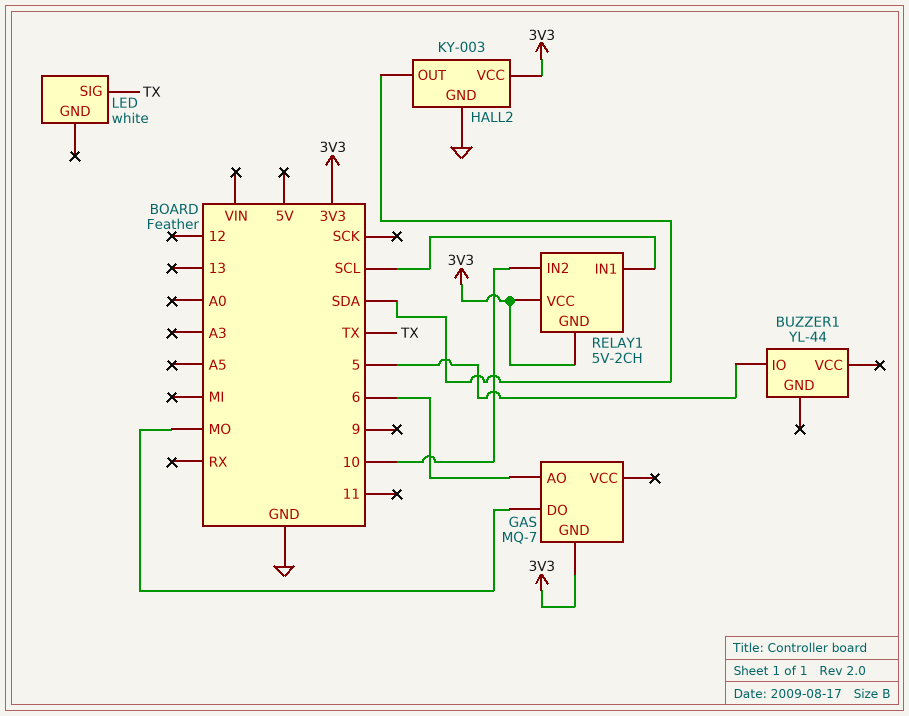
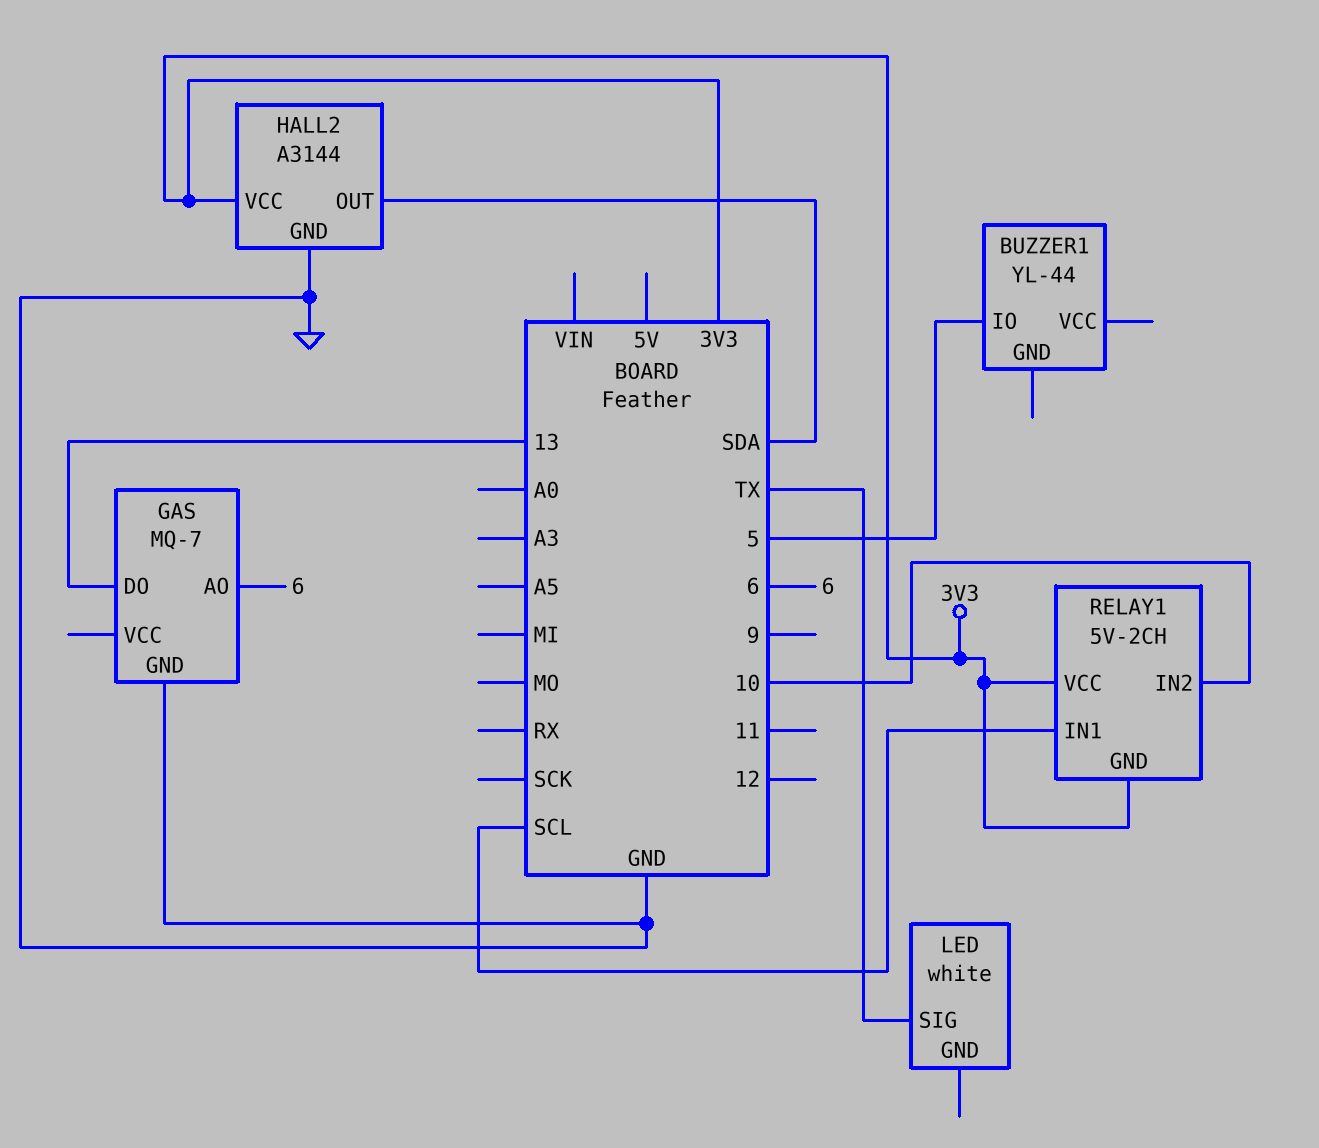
GAS pin DO: MO -> 13
GAS pin GND: 3V3 -> GND
HALL2: KY-003 -> A3144

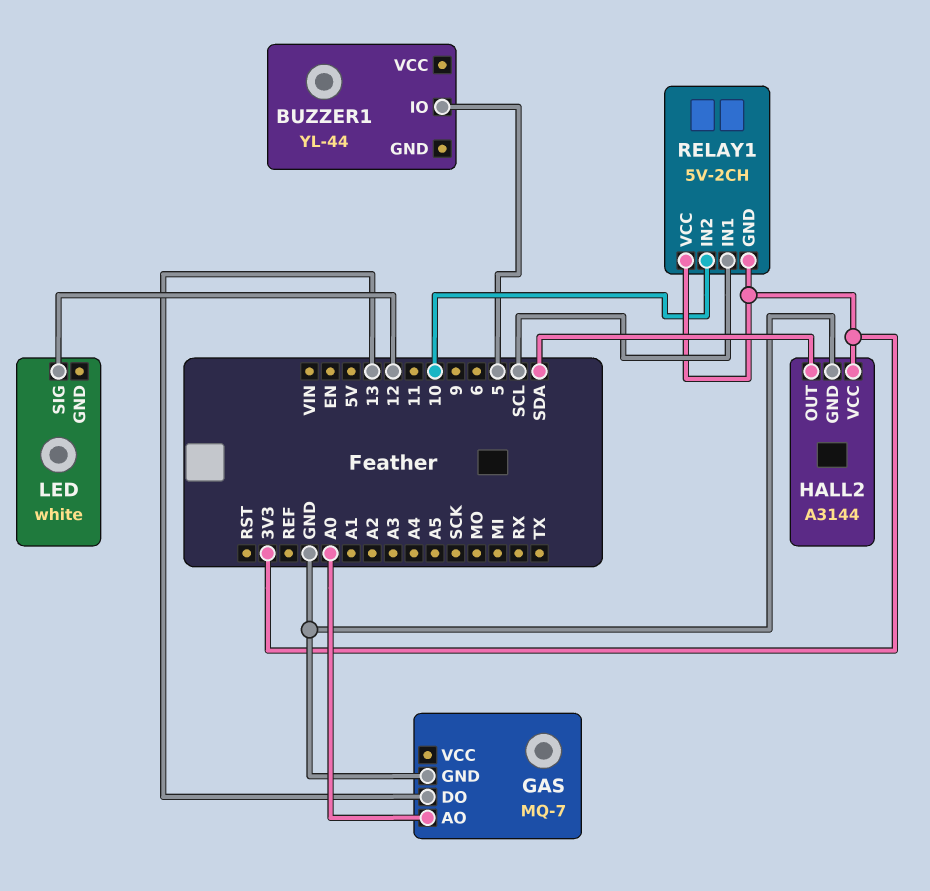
GAS pin AO: 6 -> A0
LED pin SIG: TX -> 12

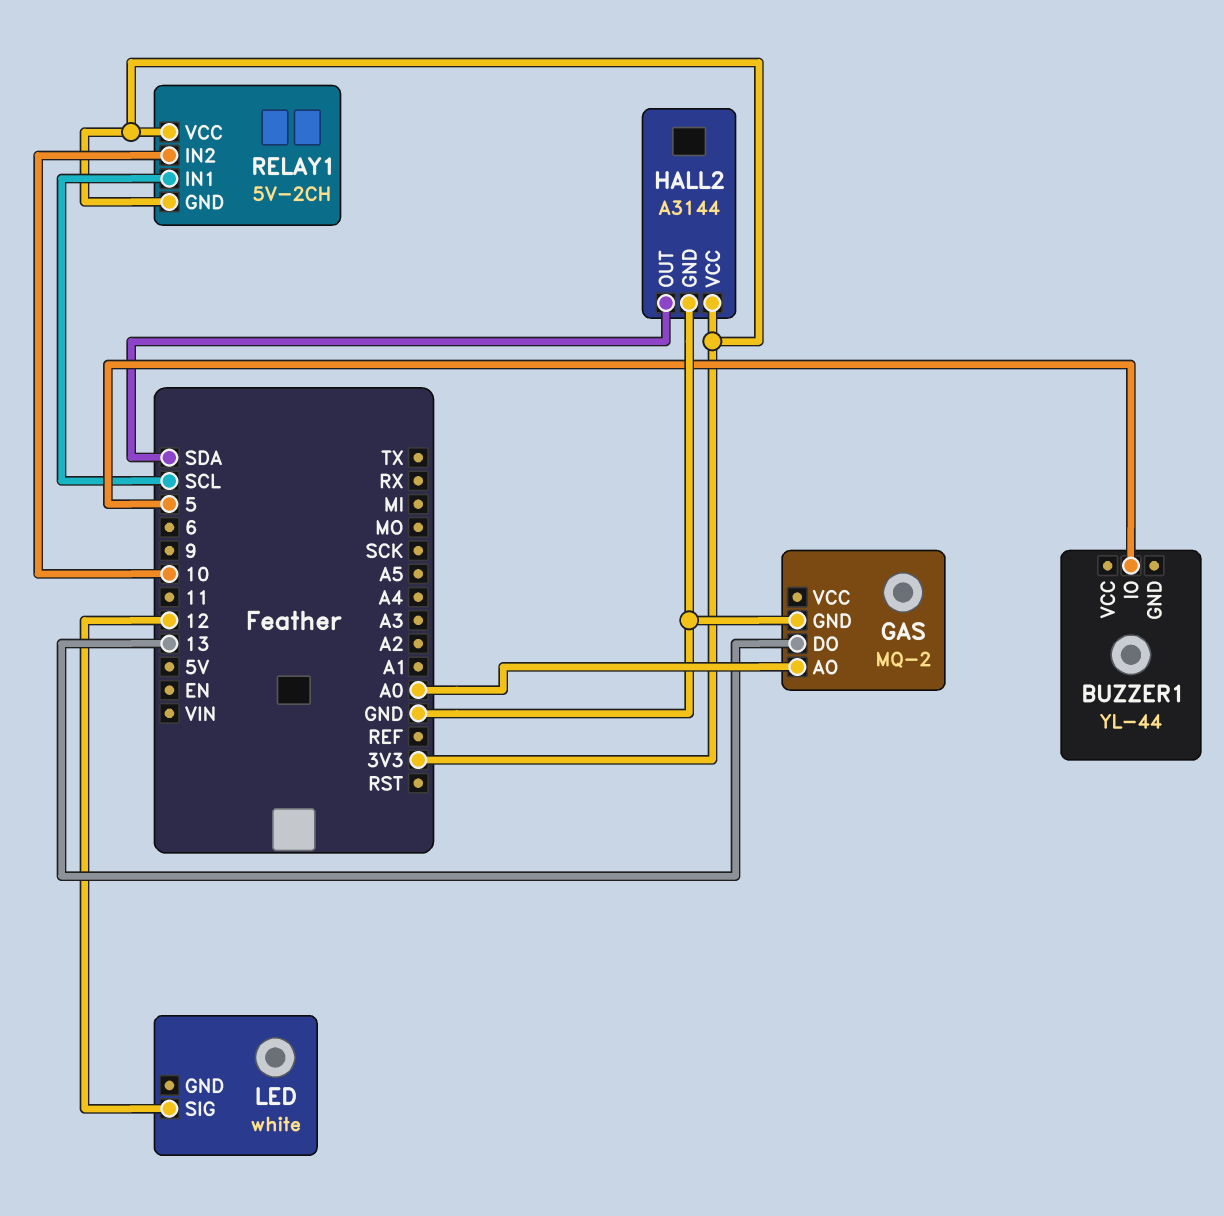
GAS: MQ-7 -> MQ-2

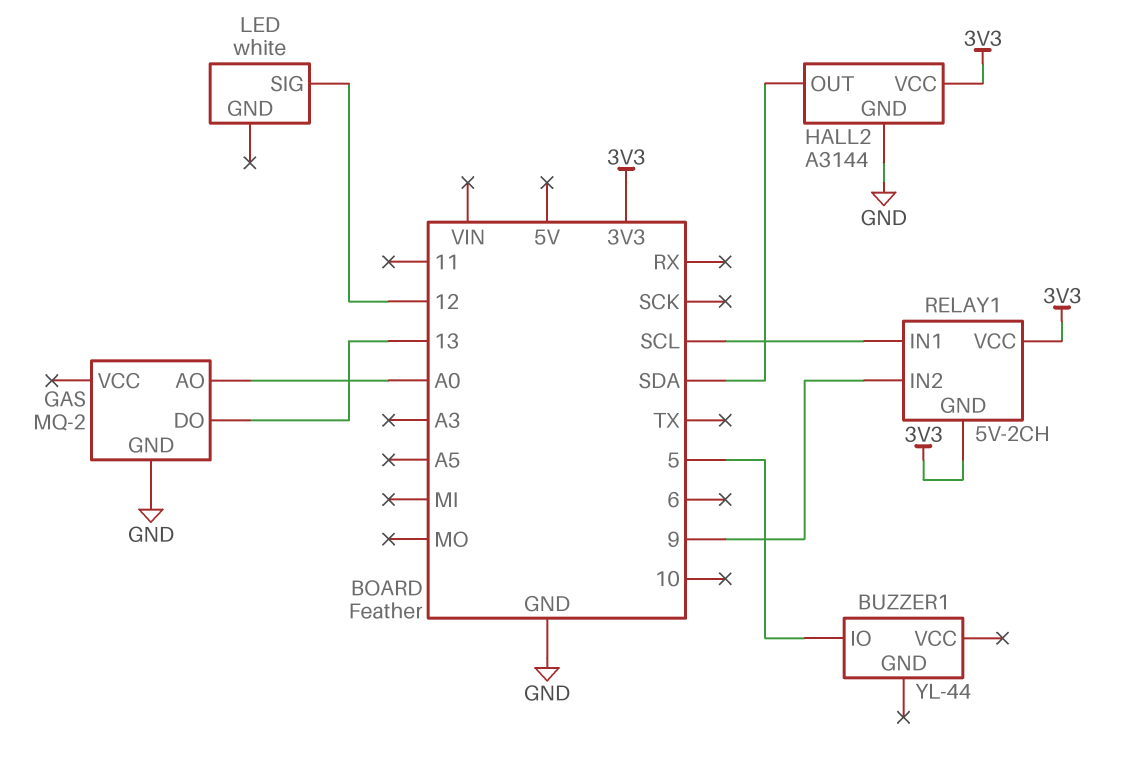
RELAY1 pin IN2: 10 -> 9

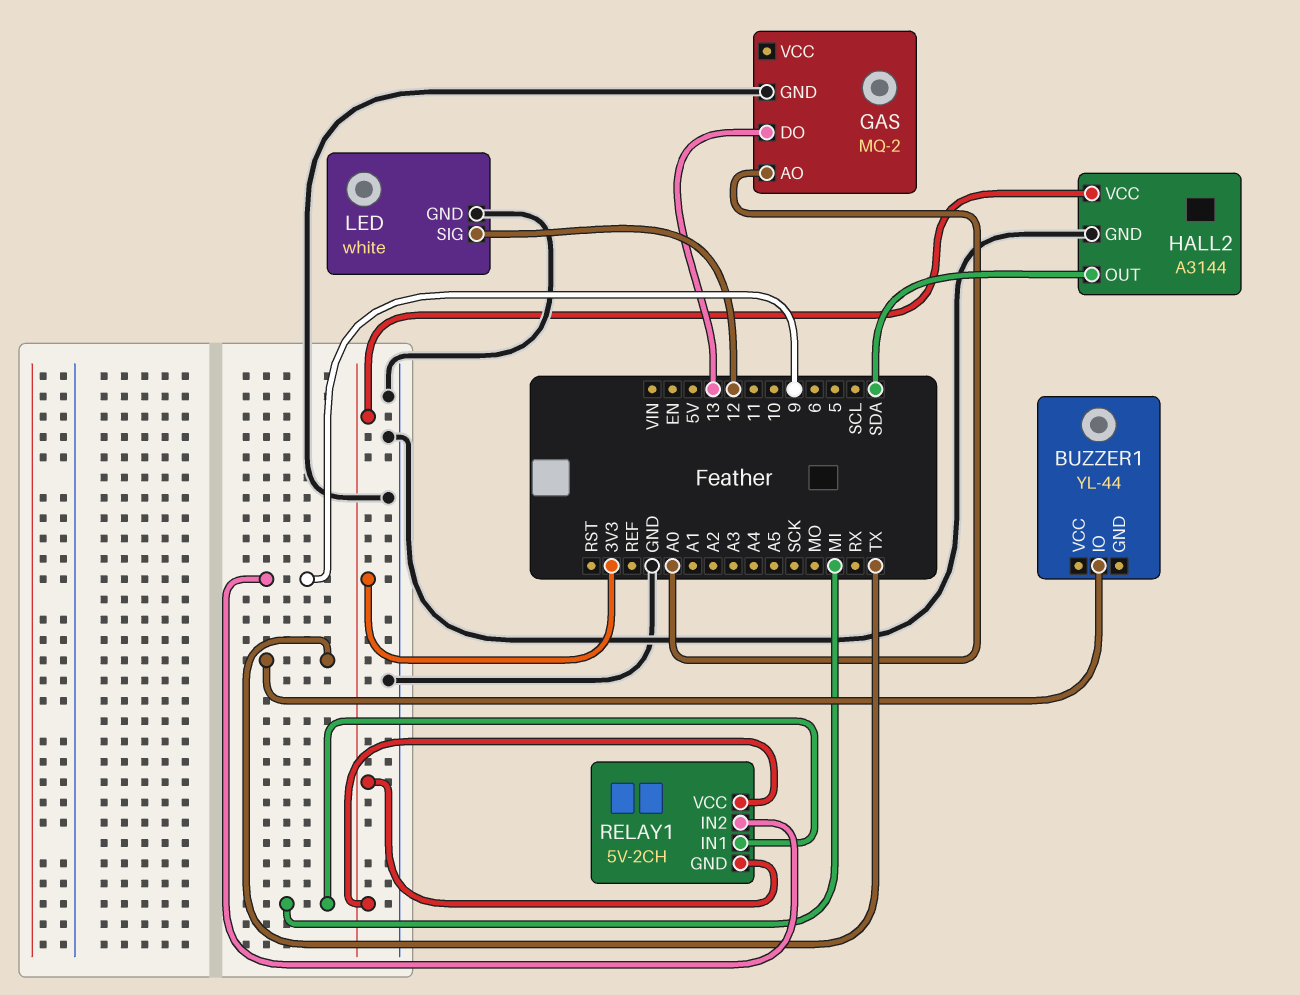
BUZZER1 pin IO: 5 -> TX
LED pin GND: none -> GND
RELAY1 pin IN1: SCL -> MI

